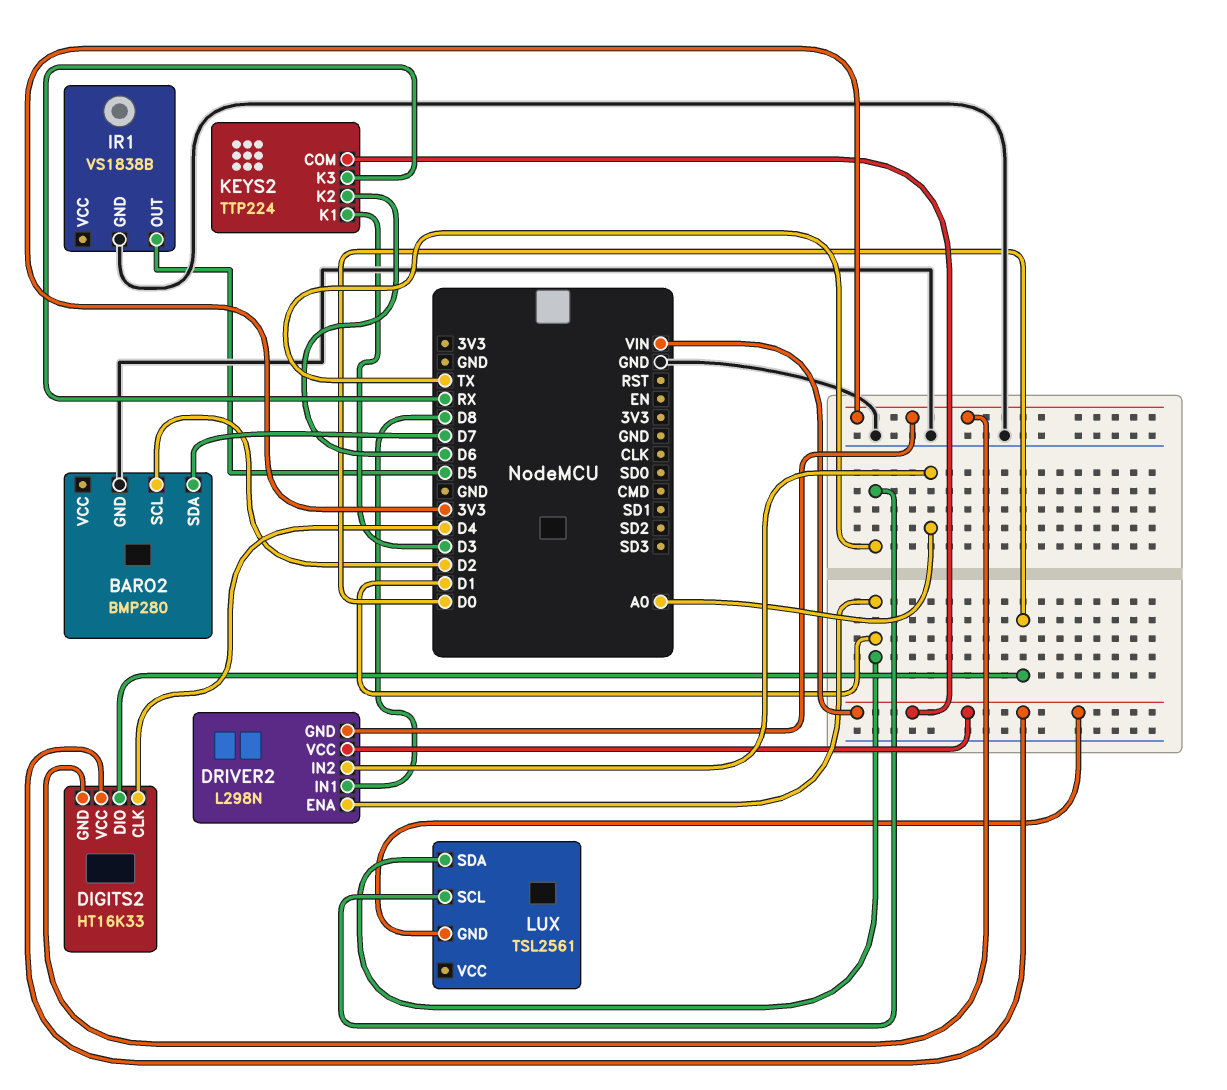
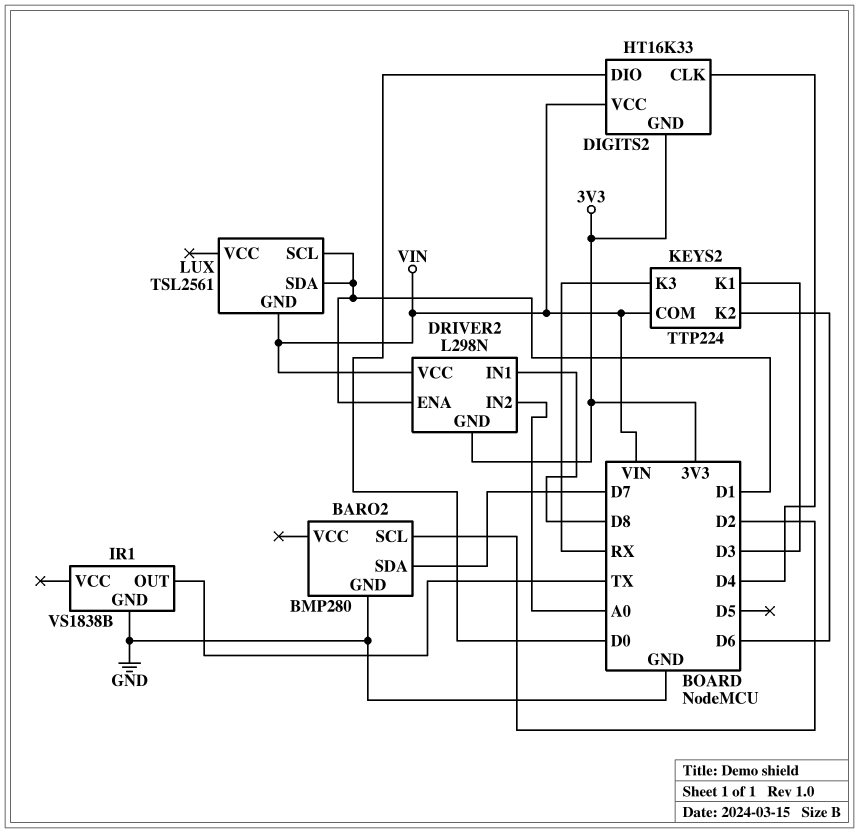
IR1 pin OUT: D5 -> TX
LUX pin SCL: TX -> D1

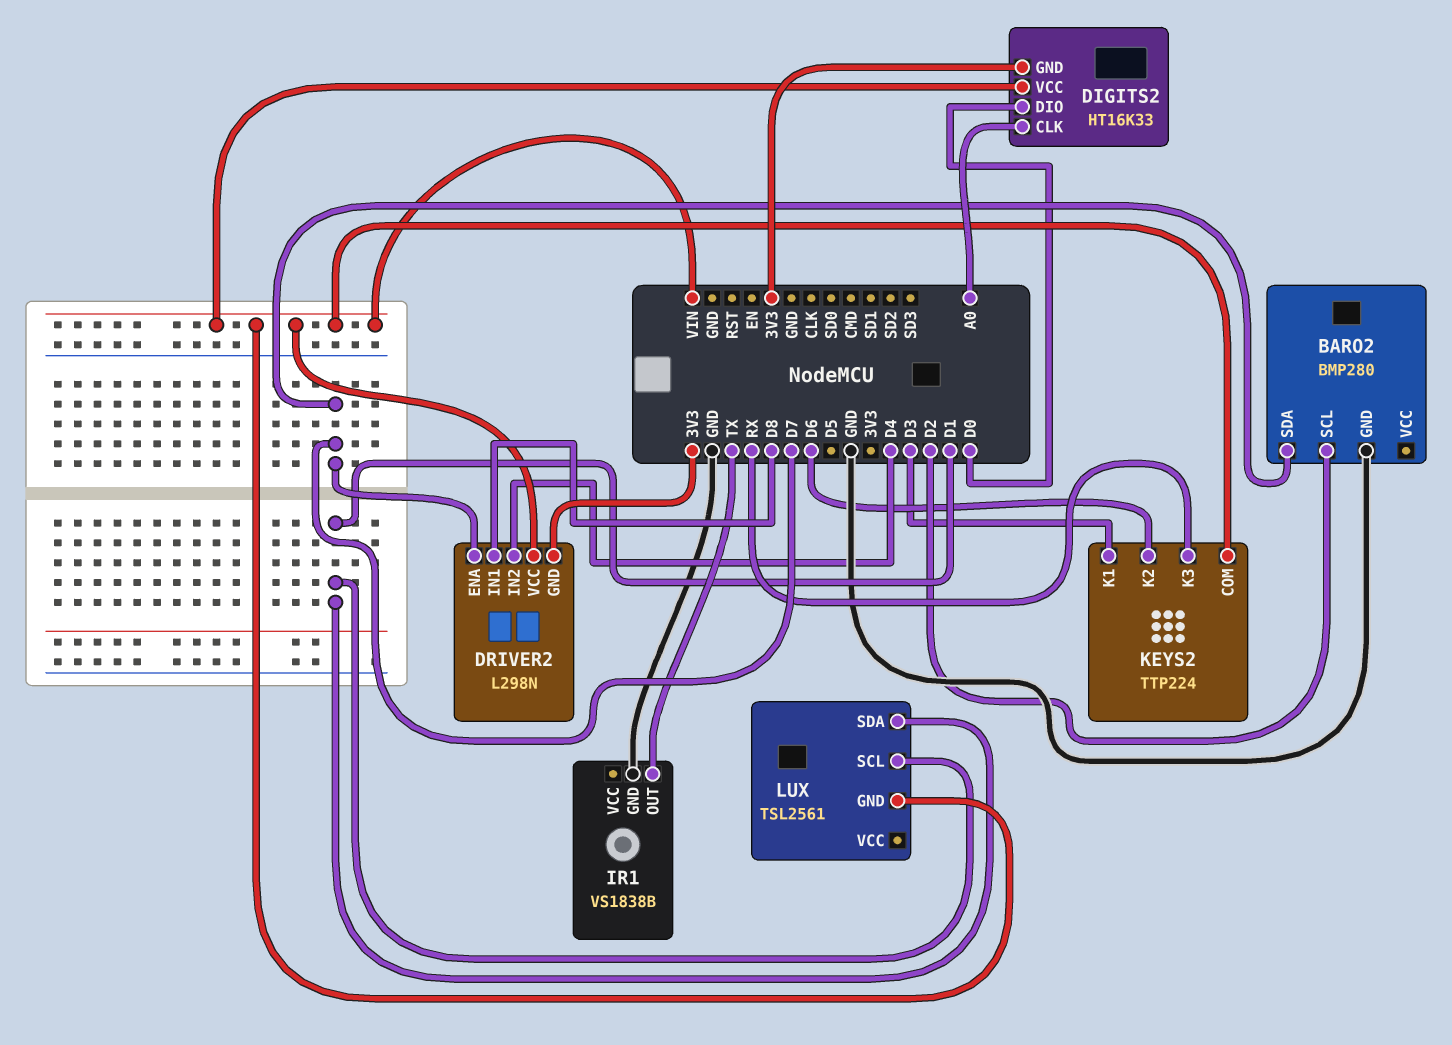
DIGITS2 pin CLK: D4 -> A0
DRIVER2 pin ENA: D1 -> D7
DRIVER2 pin IN2: A0 -> D4

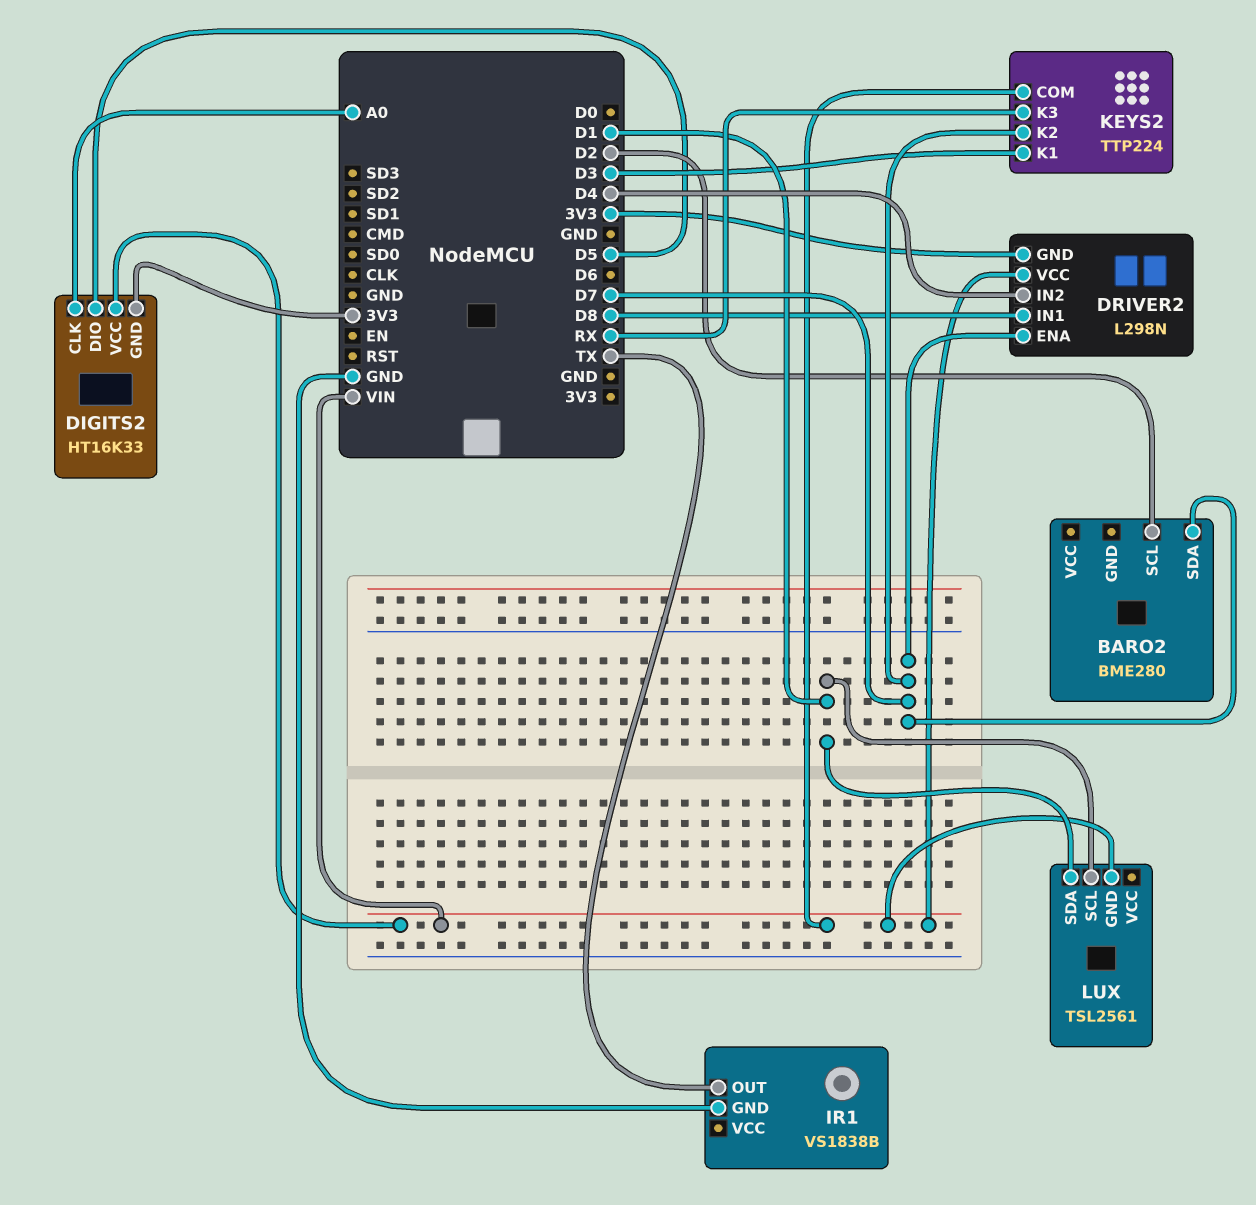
BARO2: BMP280 -> BME280
BARO2 pin GND: GND -> none
DIGITS2 pin DIO: D0 -> D5
KEYS2 pin K2: D6 -> D7

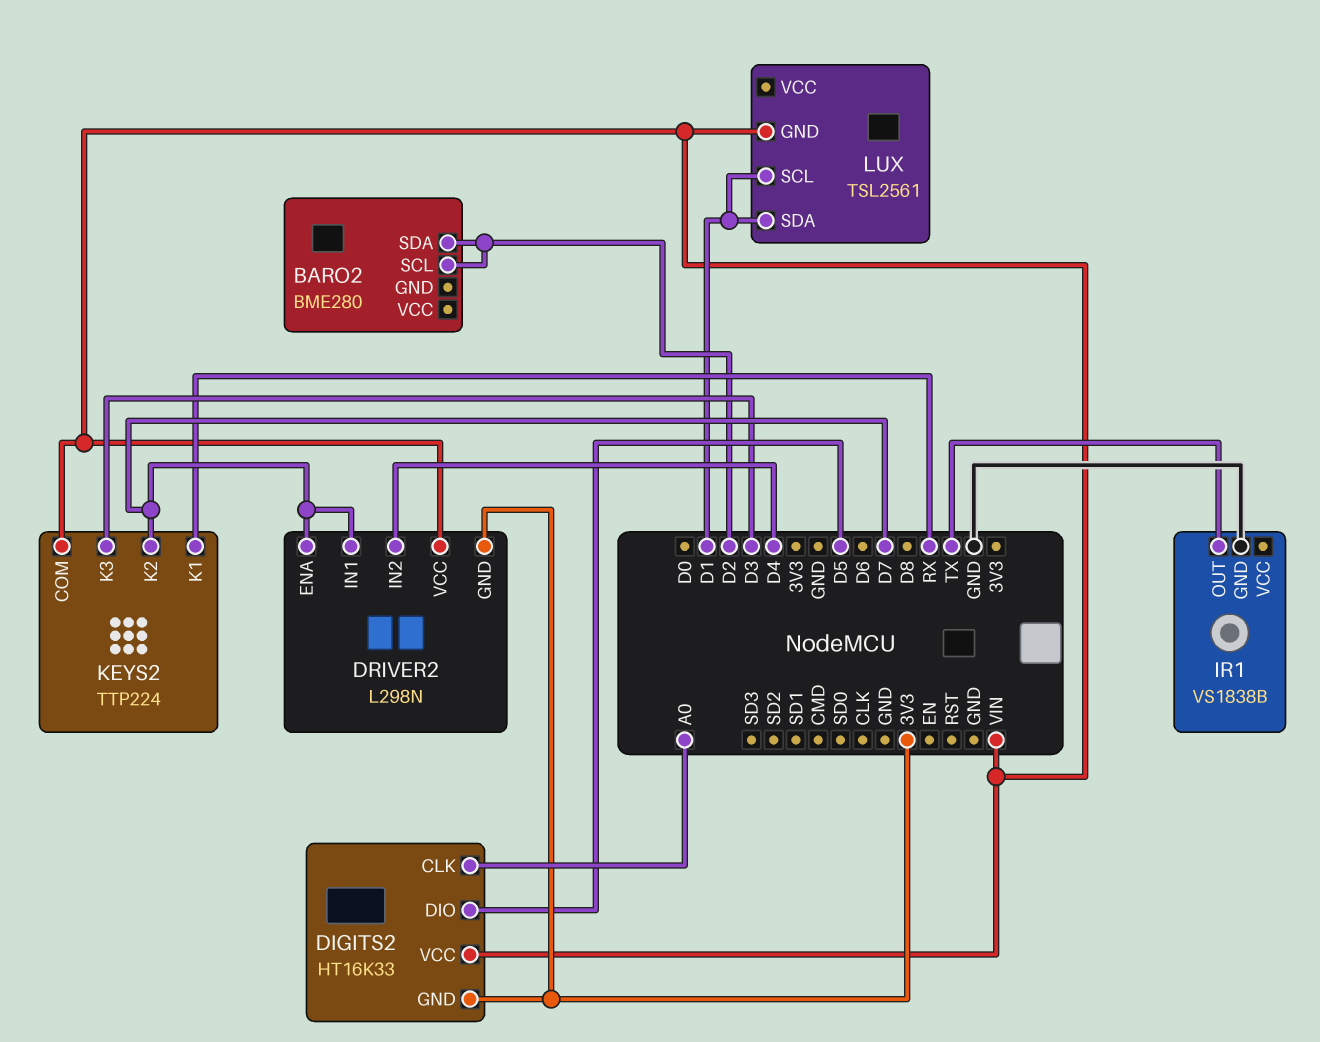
BARO2 pin SDA: D7 -> D2
DRIVER2 pin IN1: D8 -> D7
KEYS2 pin K1: D3 -> RX
KEYS2 pin K3: RX -> D3

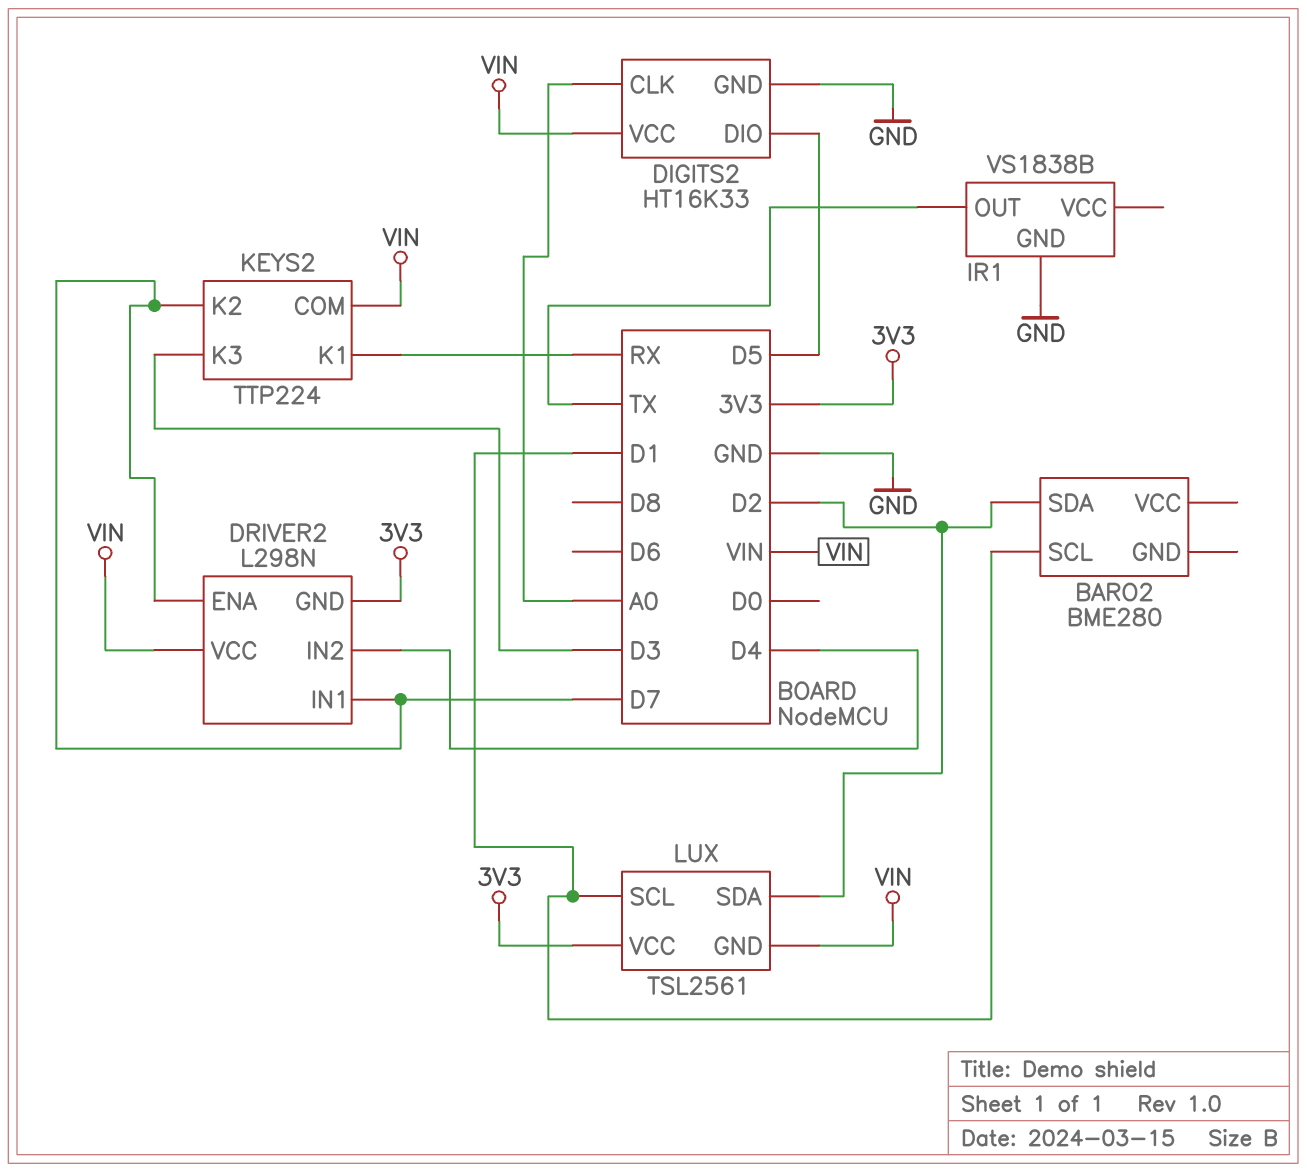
BARO2 pin SCL: D2 -> D1
DIGITS2 pin GND: 3V3 -> GND
LUX pin SDA: D1 -> D2
LUX pin VCC: none -> 3V3

